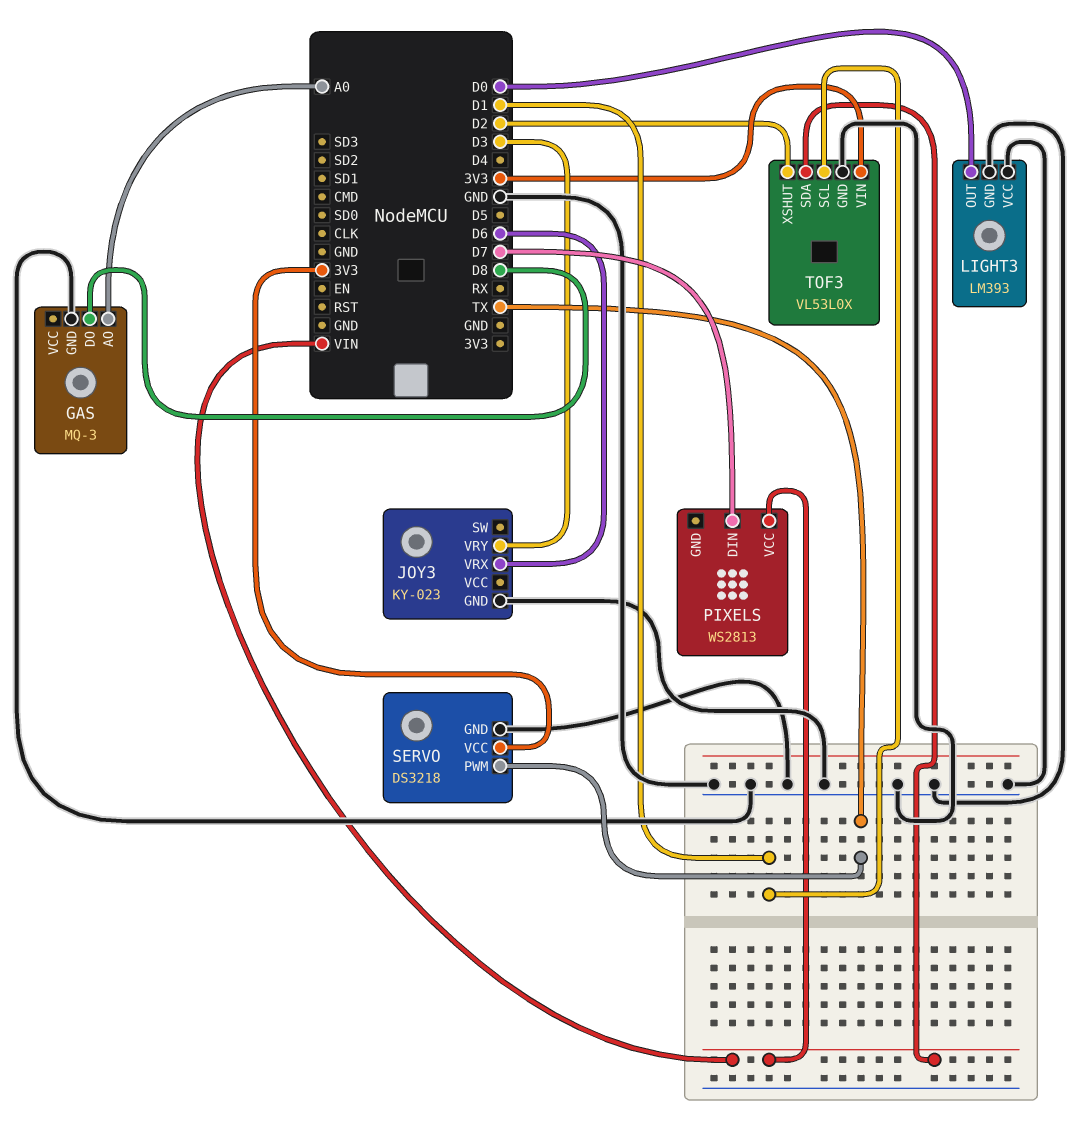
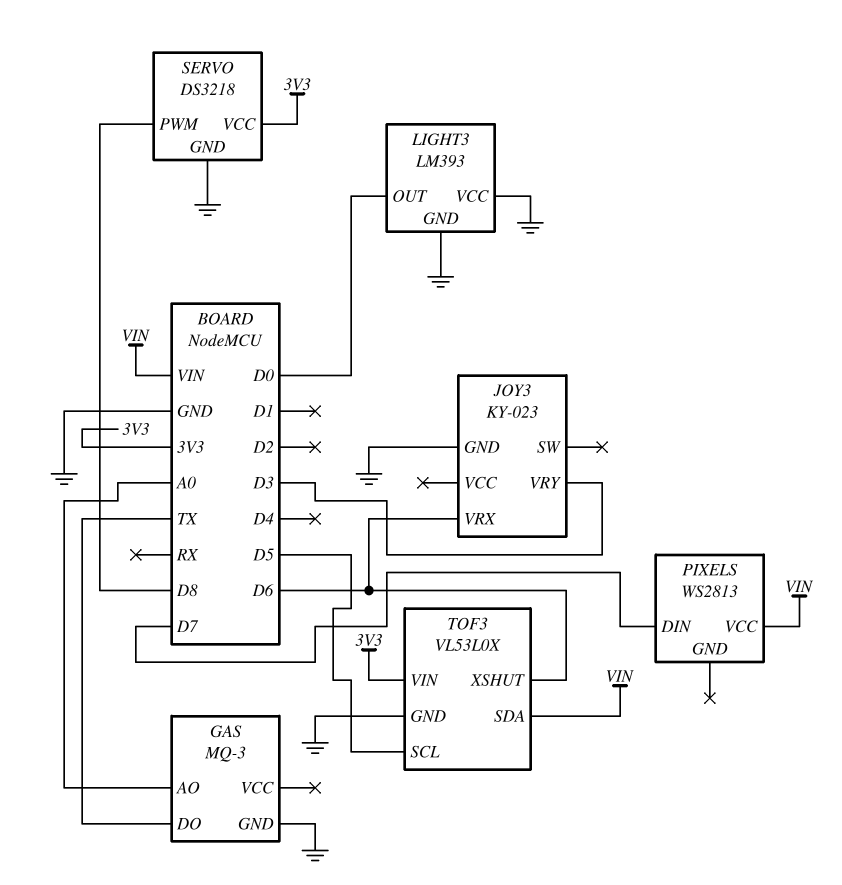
GAS pin DO: D8 -> TX
SERVO pin PWM: TX -> D8
TOF3 pin SCL: D1 -> D5
TOF3 pin XSHUT: D2 -> D6

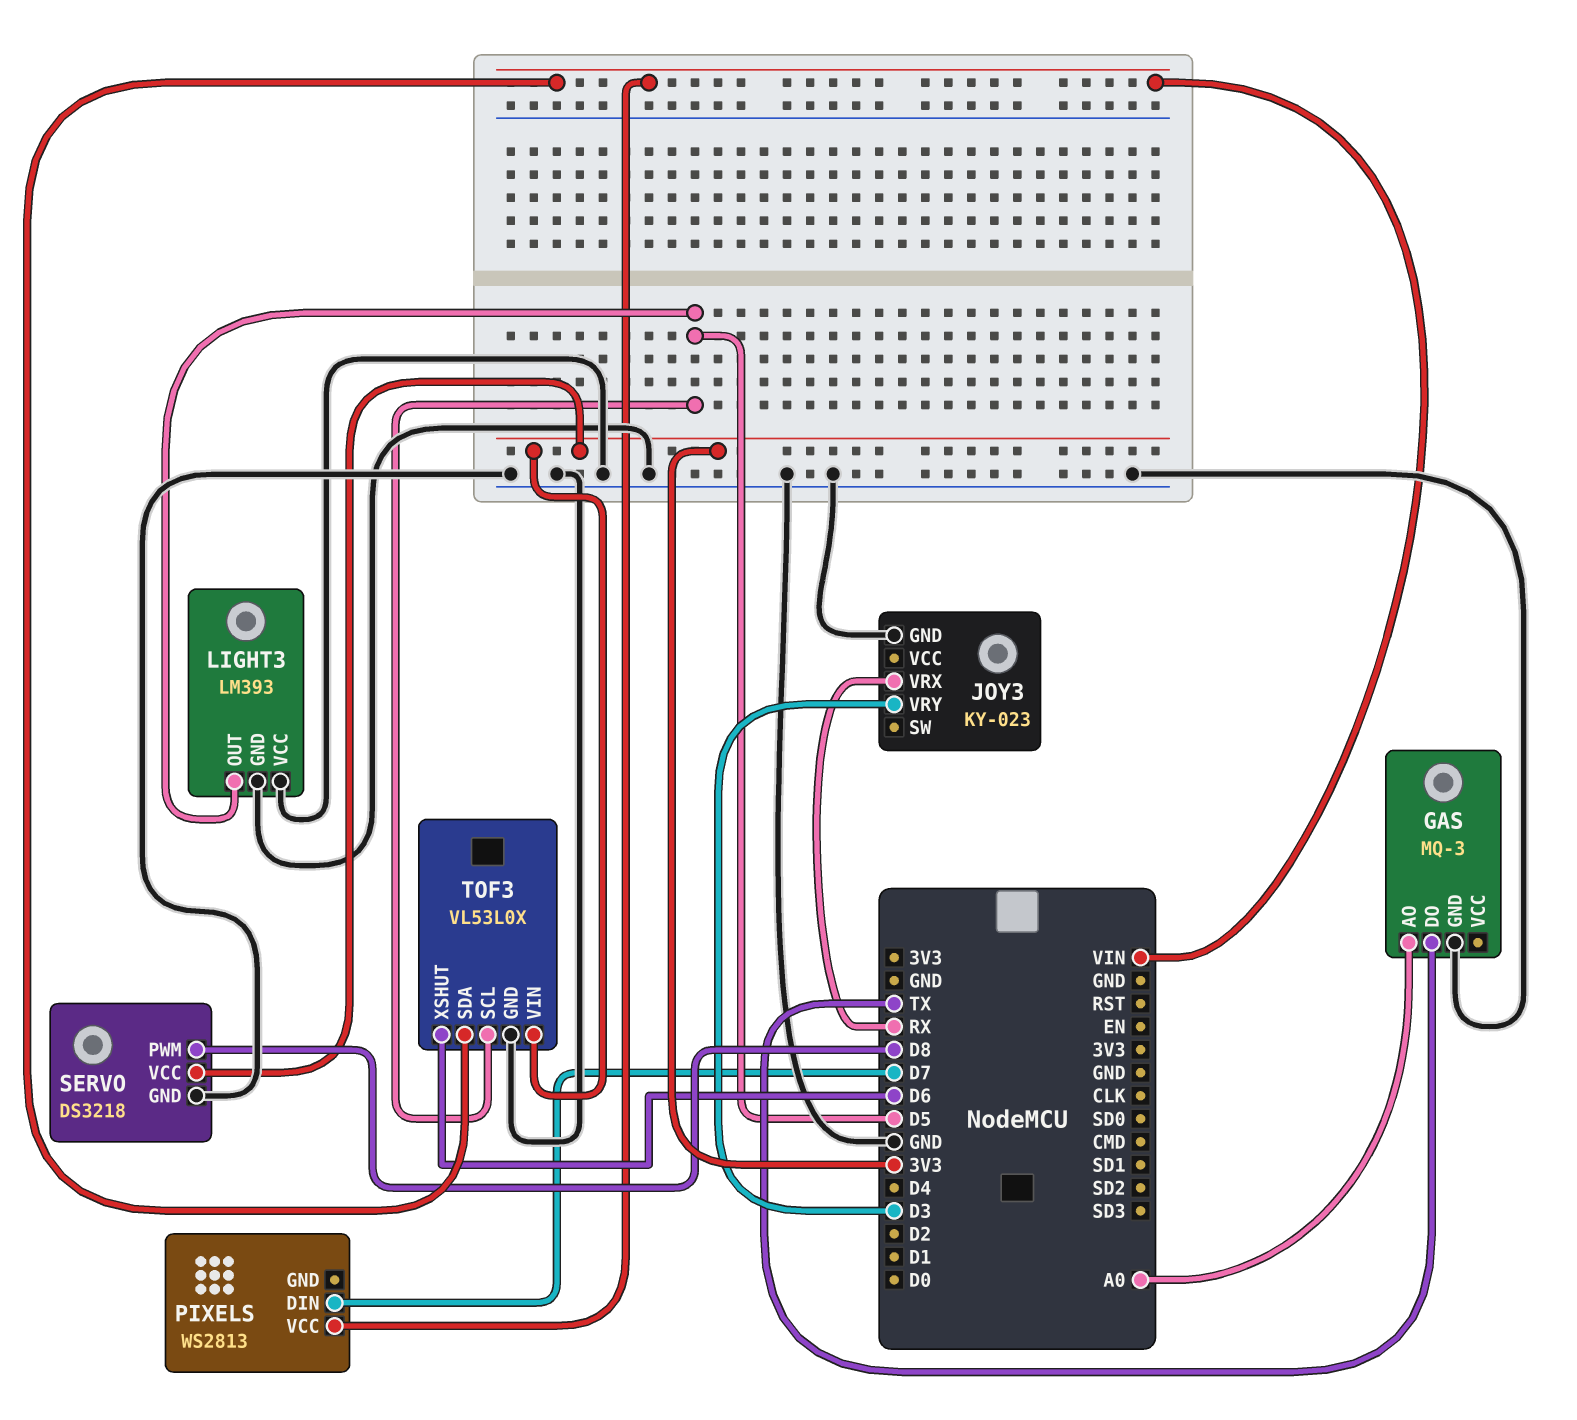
JOY3 pin VRX: D6 -> RX
LIGHT3 pin OUT: D0 -> D5

